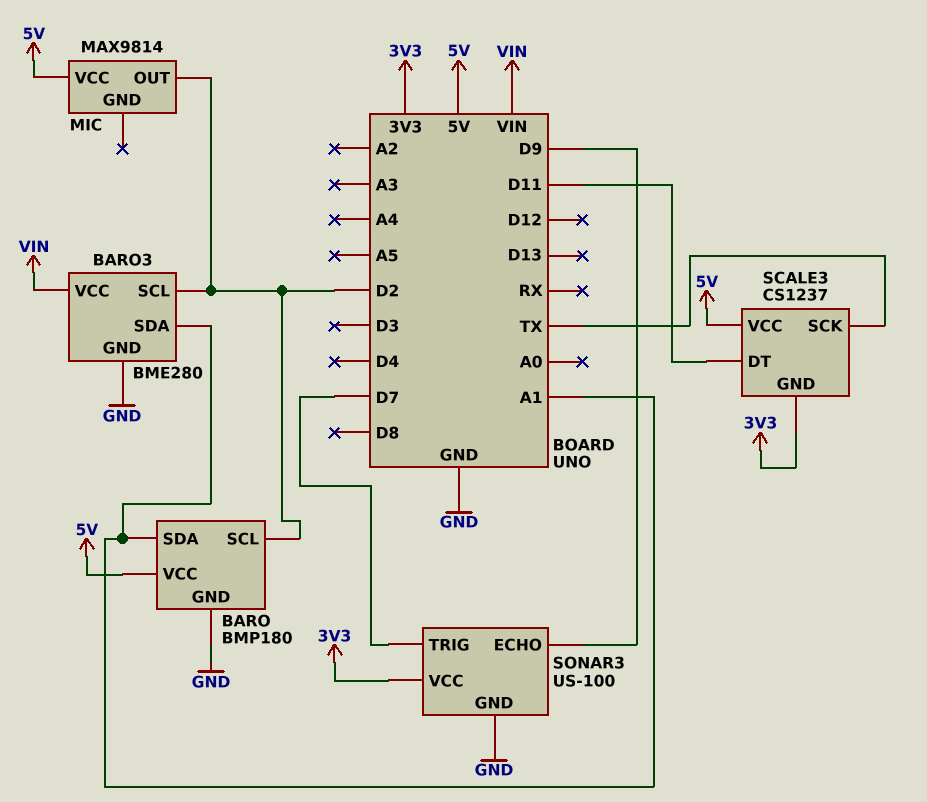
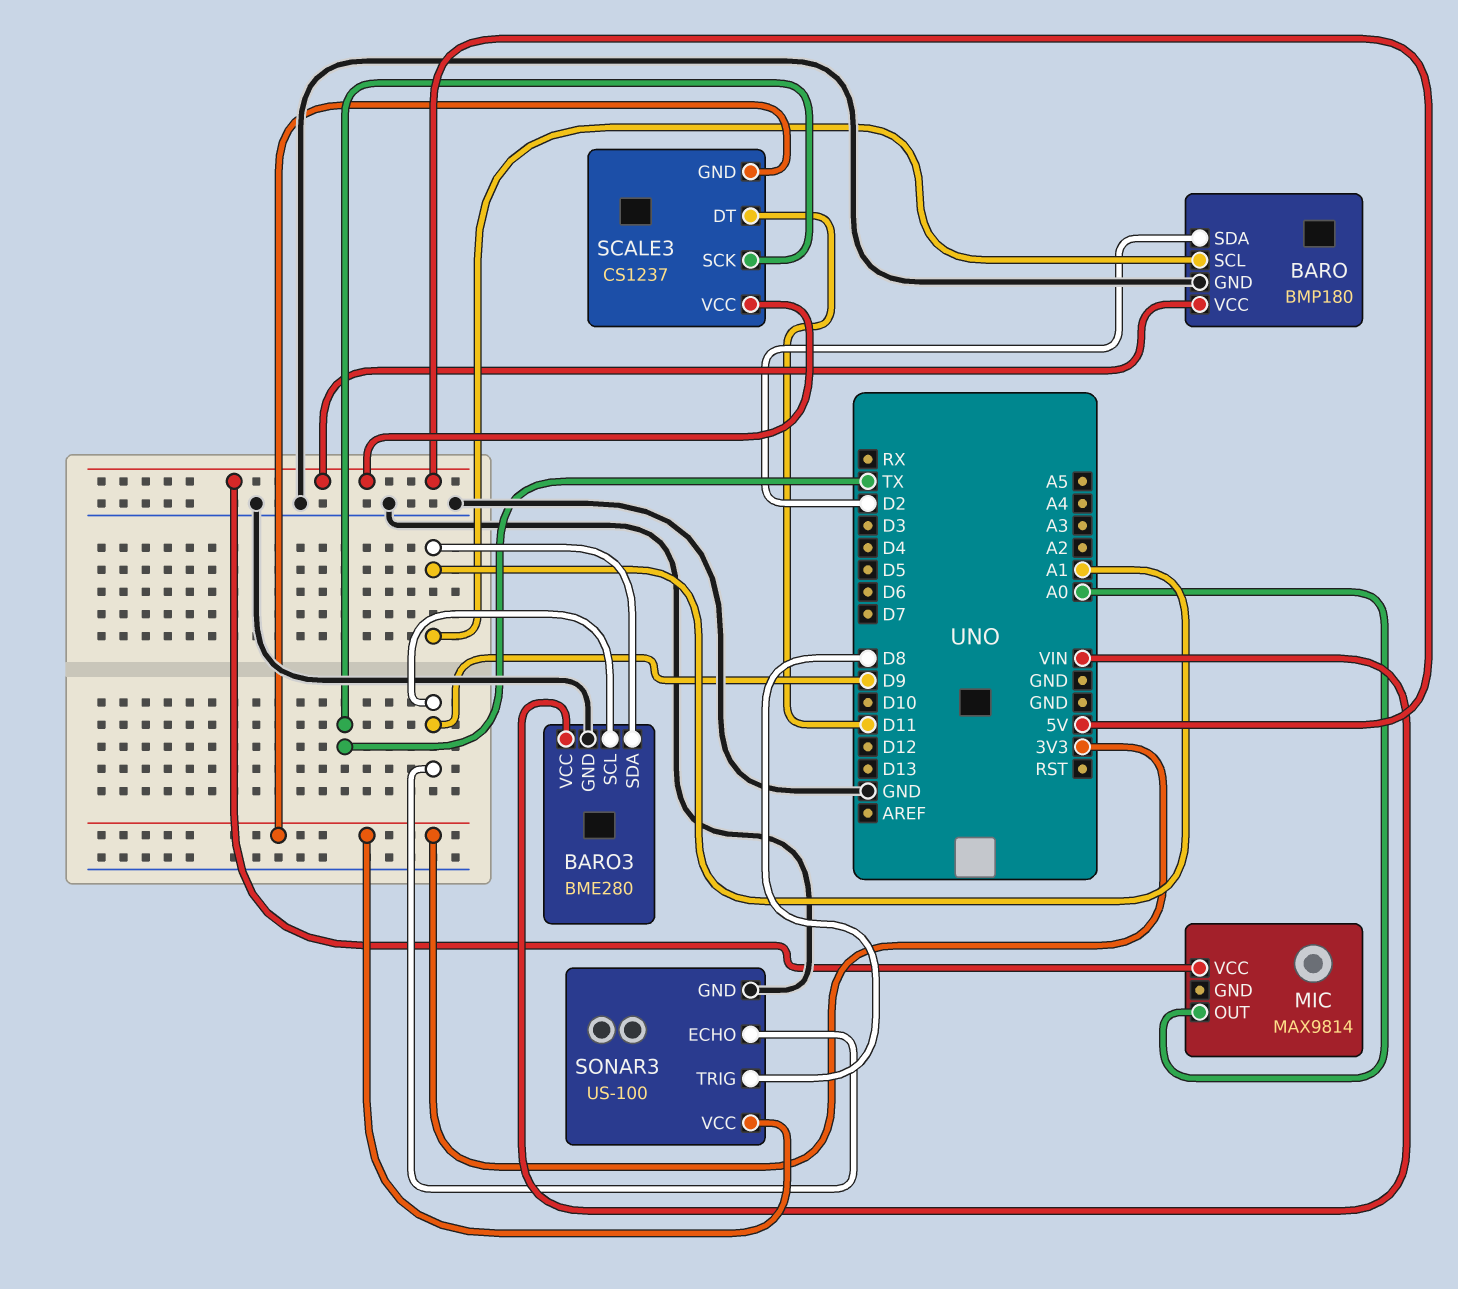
BARO pin SCL: D2 -> A1
BARO pin SDA: A1 -> D2
BARO3 pin SCL: D2 -> D9
MIC pin OUT: D2 -> A0
SONAR3 pin TRIG: D7 -> D8

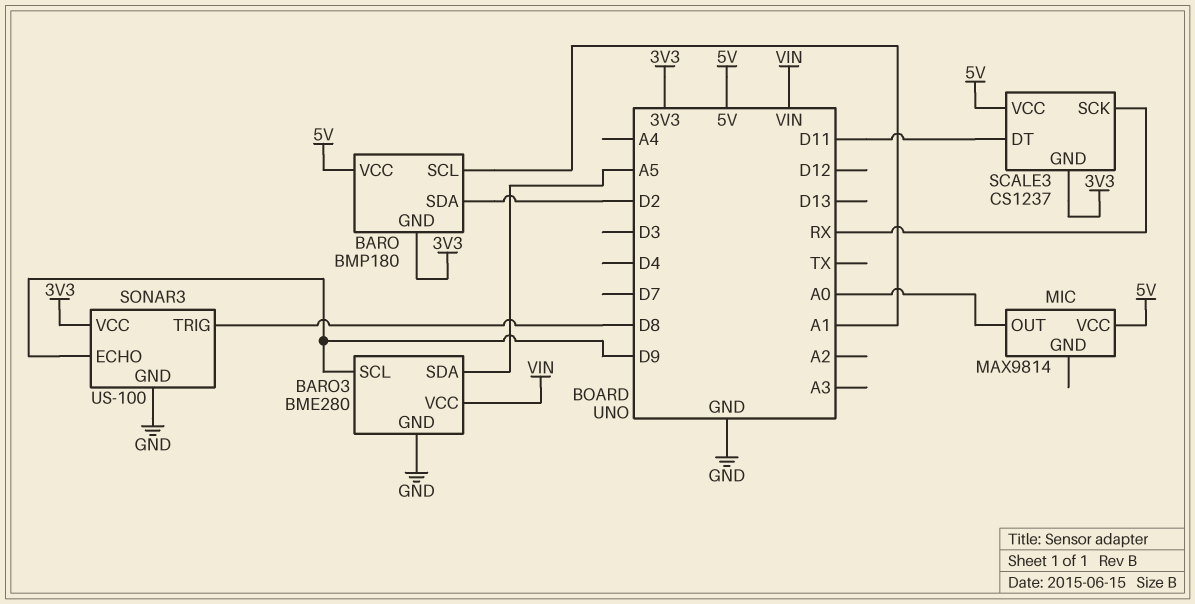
BARO pin GND: GND -> 3V3
BARO3 pin SDA: A1 -> A5
SCALE3 pin SCK: TX -> RX

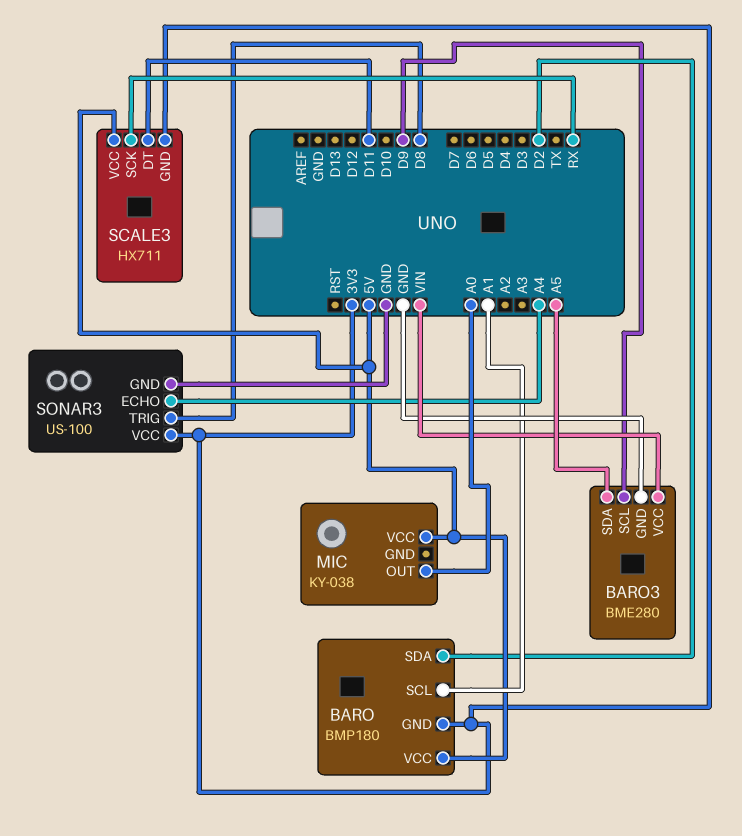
MIC: MAX9814 -> KY-038
SCALE3: CS1237 -> HX711
SONAR3 pin ECHO: D9 -> A4

